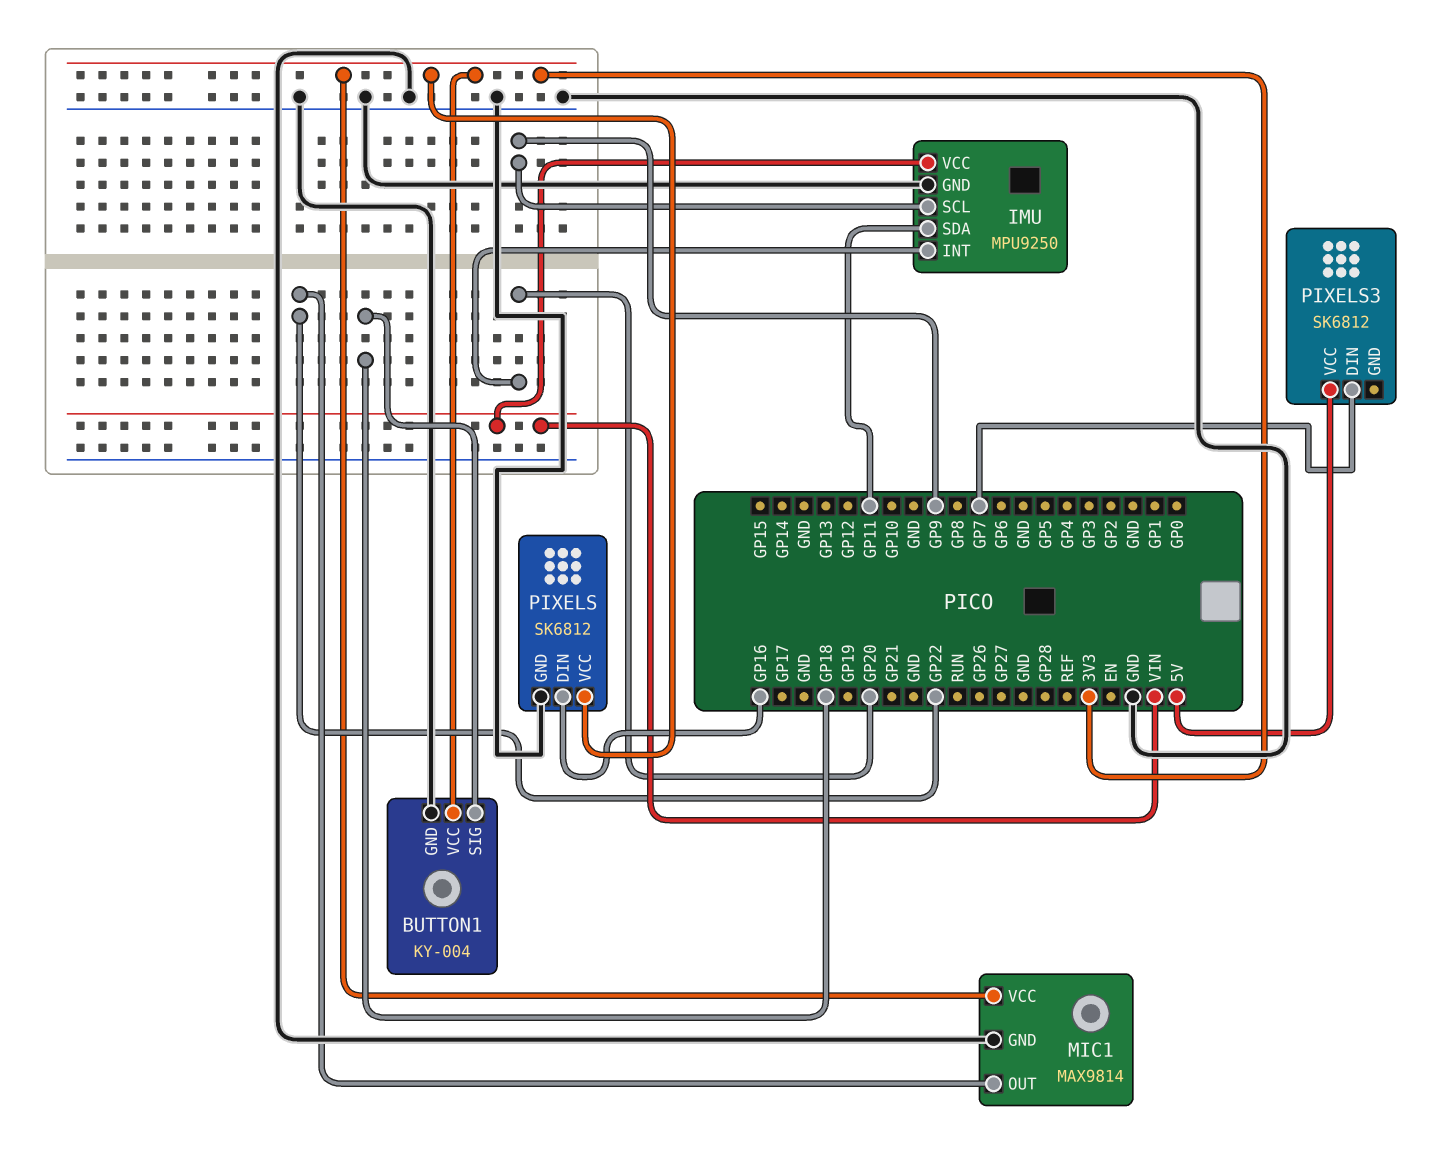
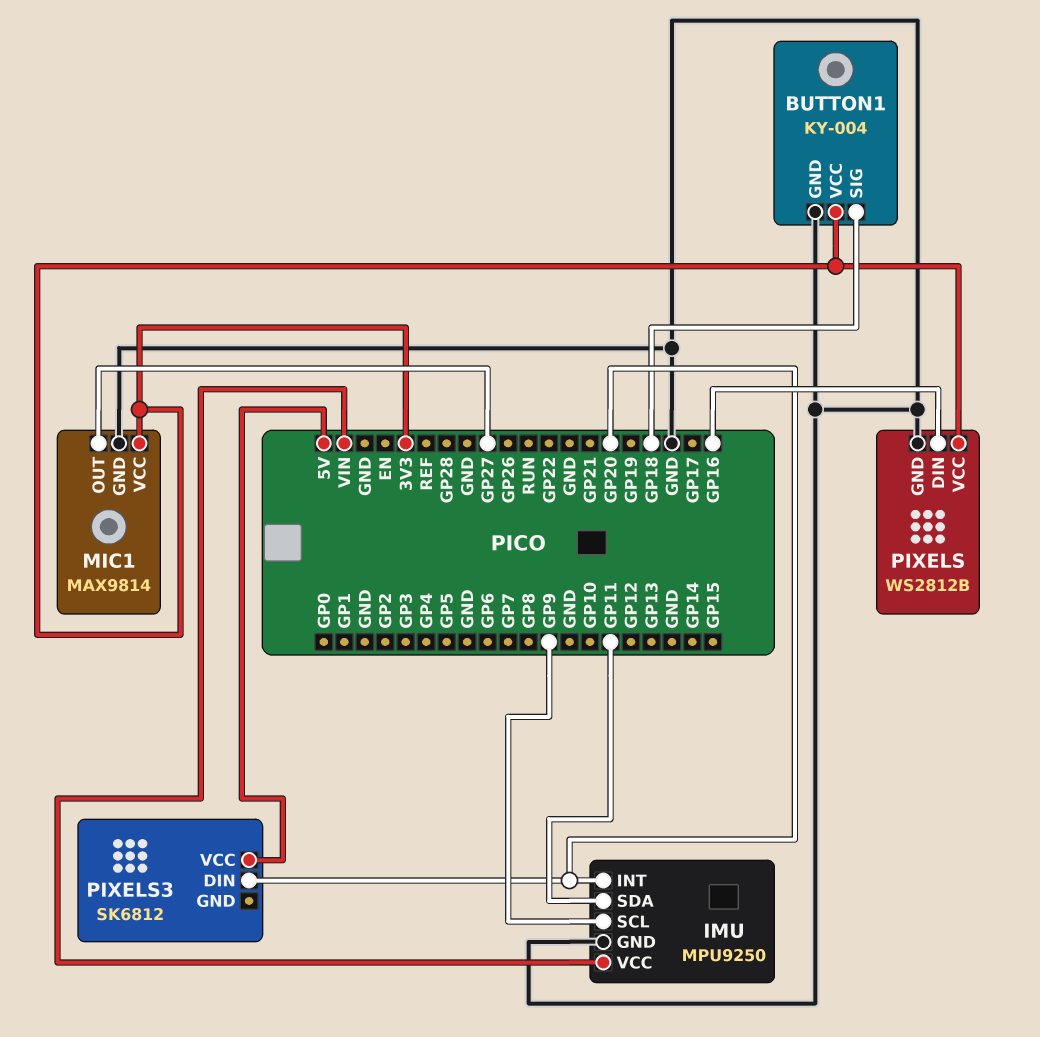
MIC1 pin OUT: GP22 -> GP27
PIXELS: SK6812 -> WS2812B
PIXELS3 pin DIN: GP7 -> GP20

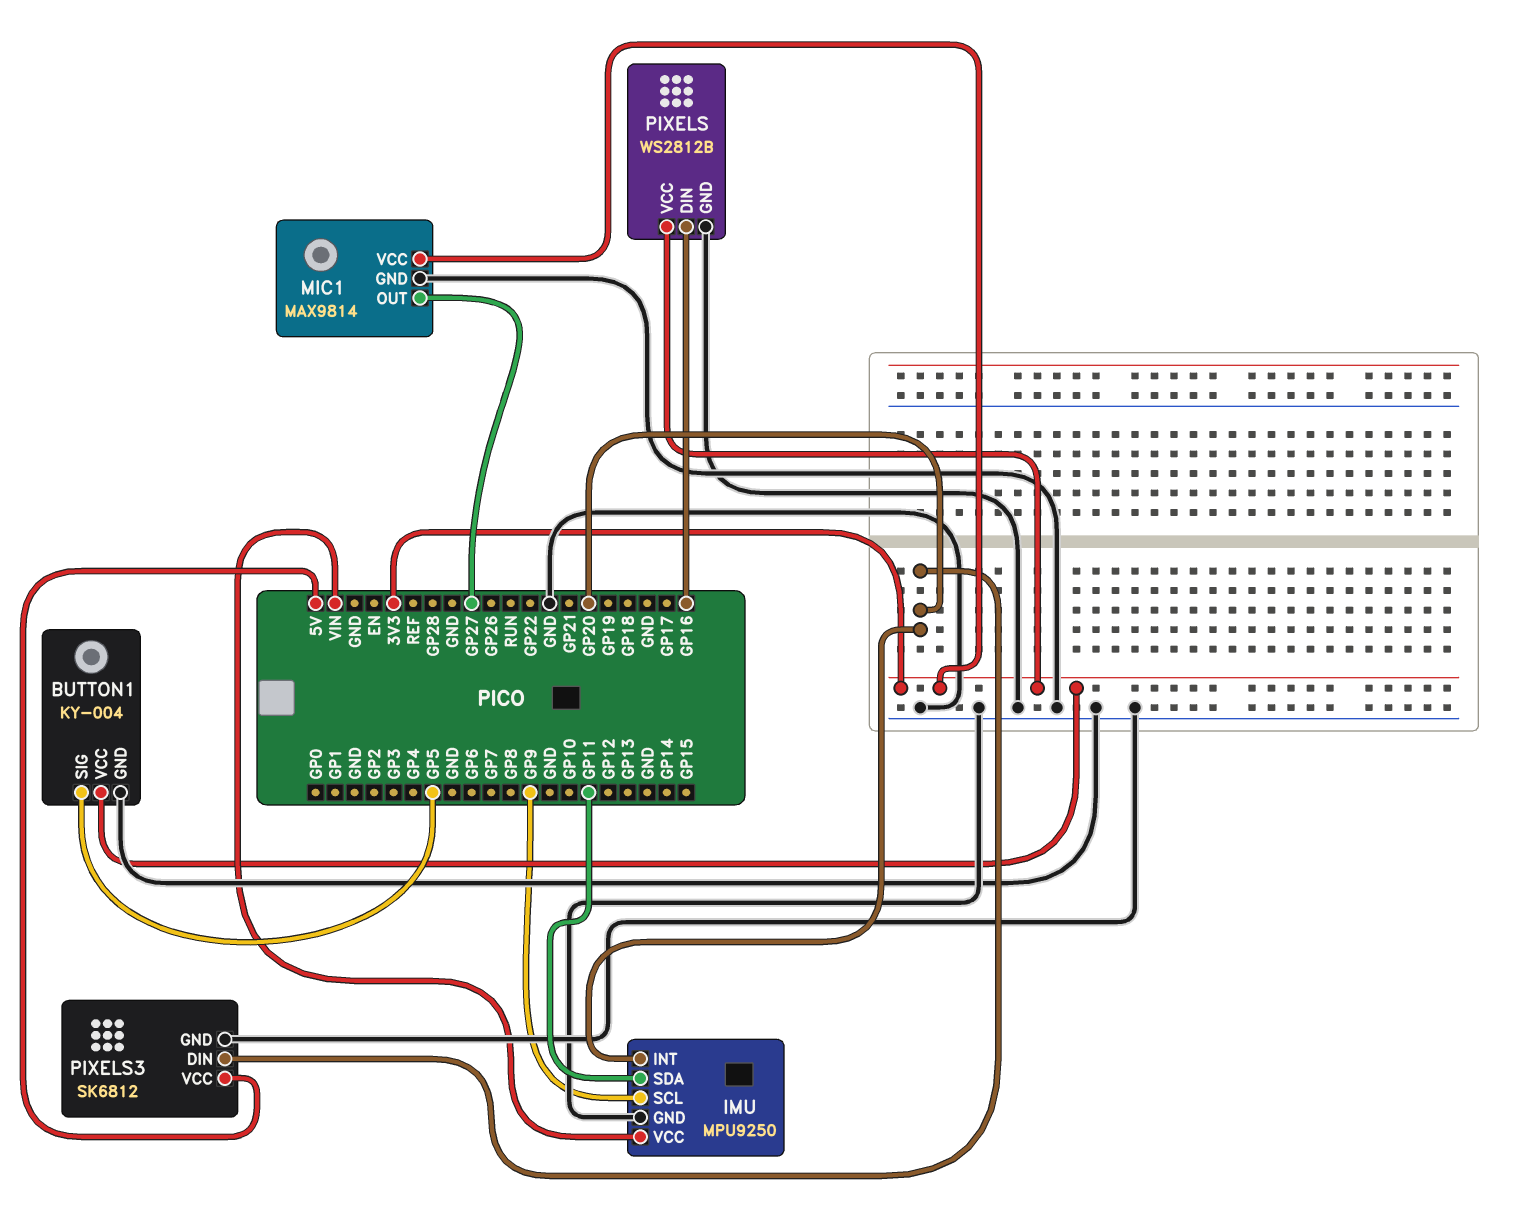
BUTTON1 pin SIG: GP18 -> GP5
PIXELS3 pin GND: none -> GND

